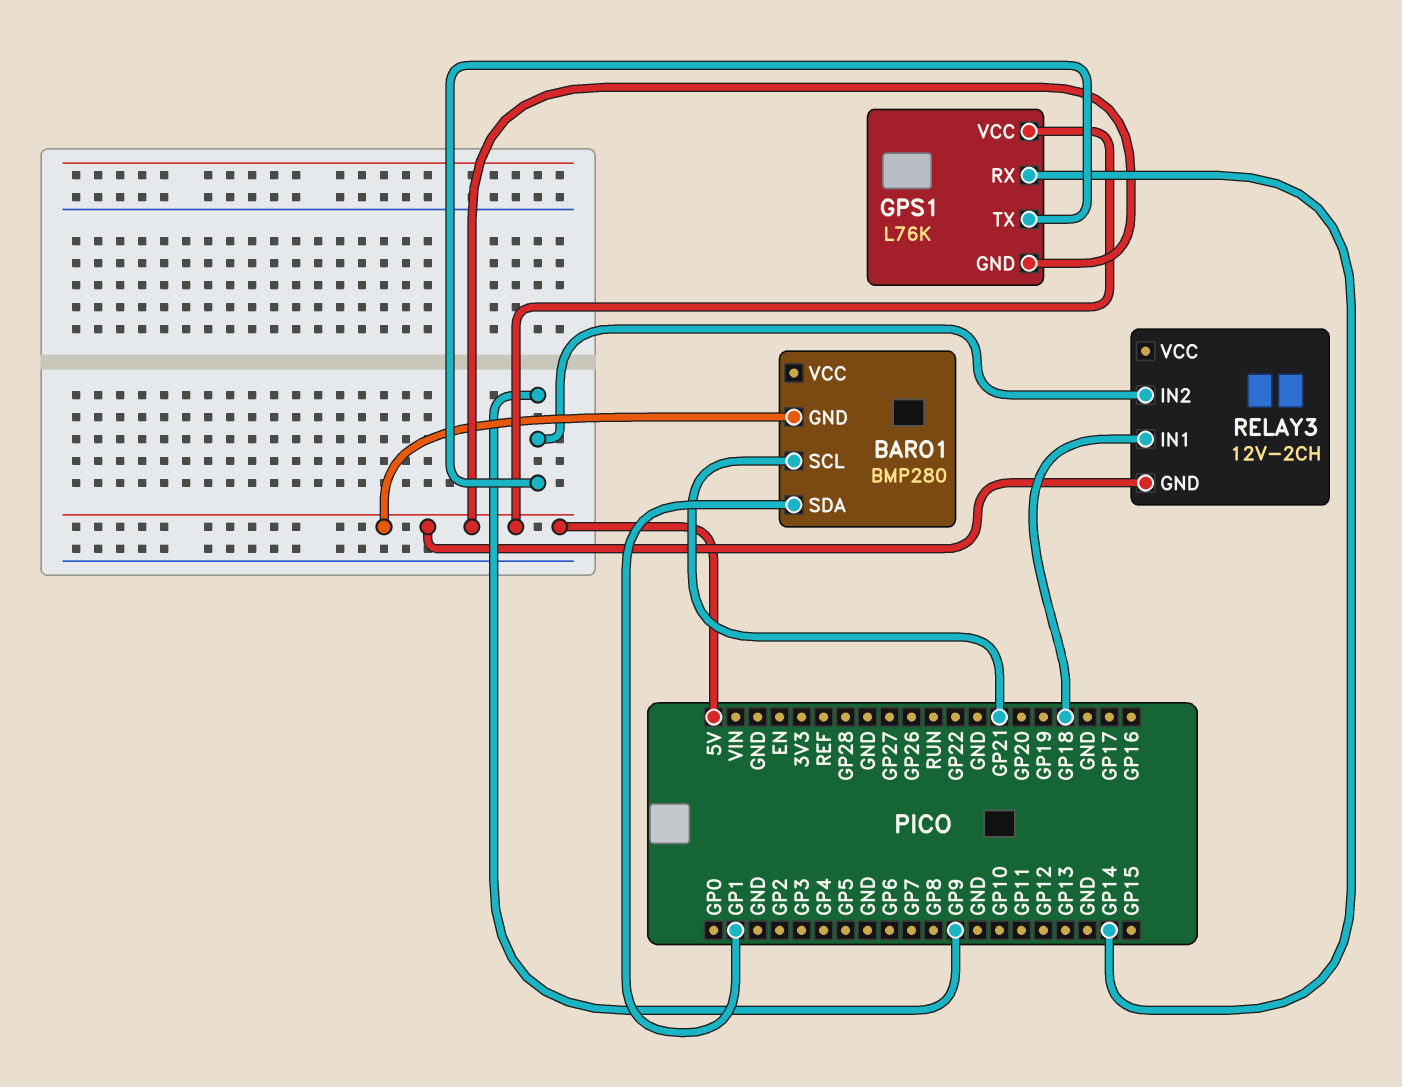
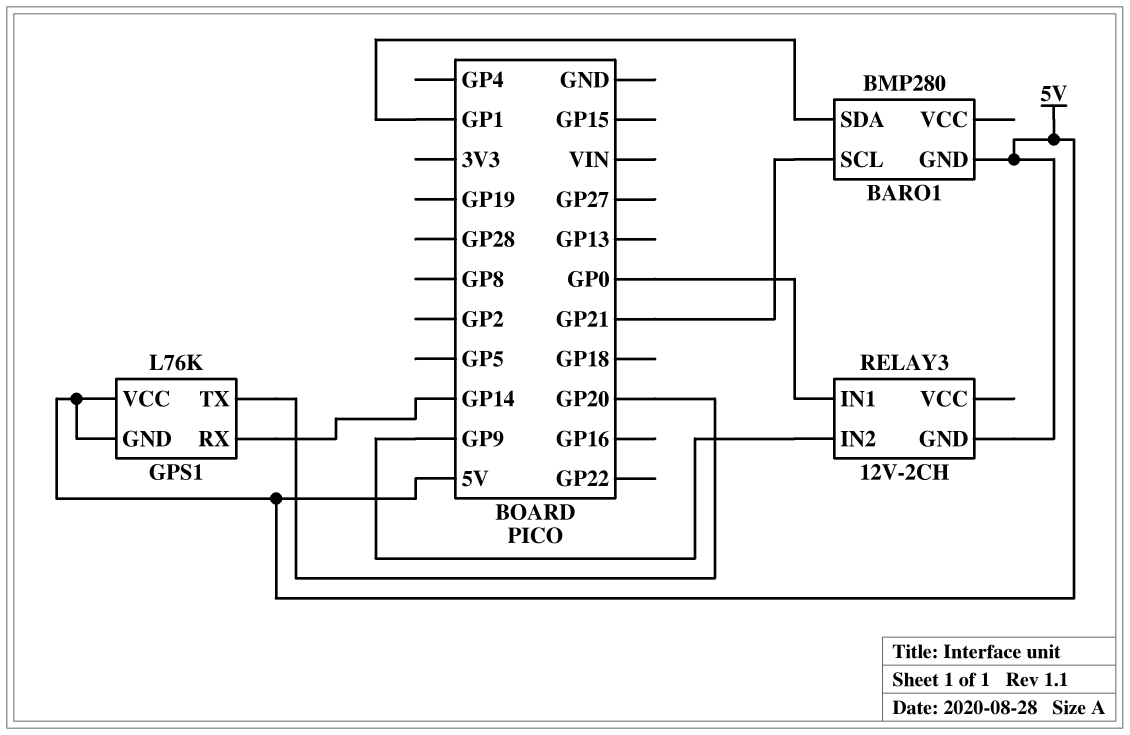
GPS1 pin TX: GP9 -> GP20
RELAY3 pin IN1: GP18 -> GP0

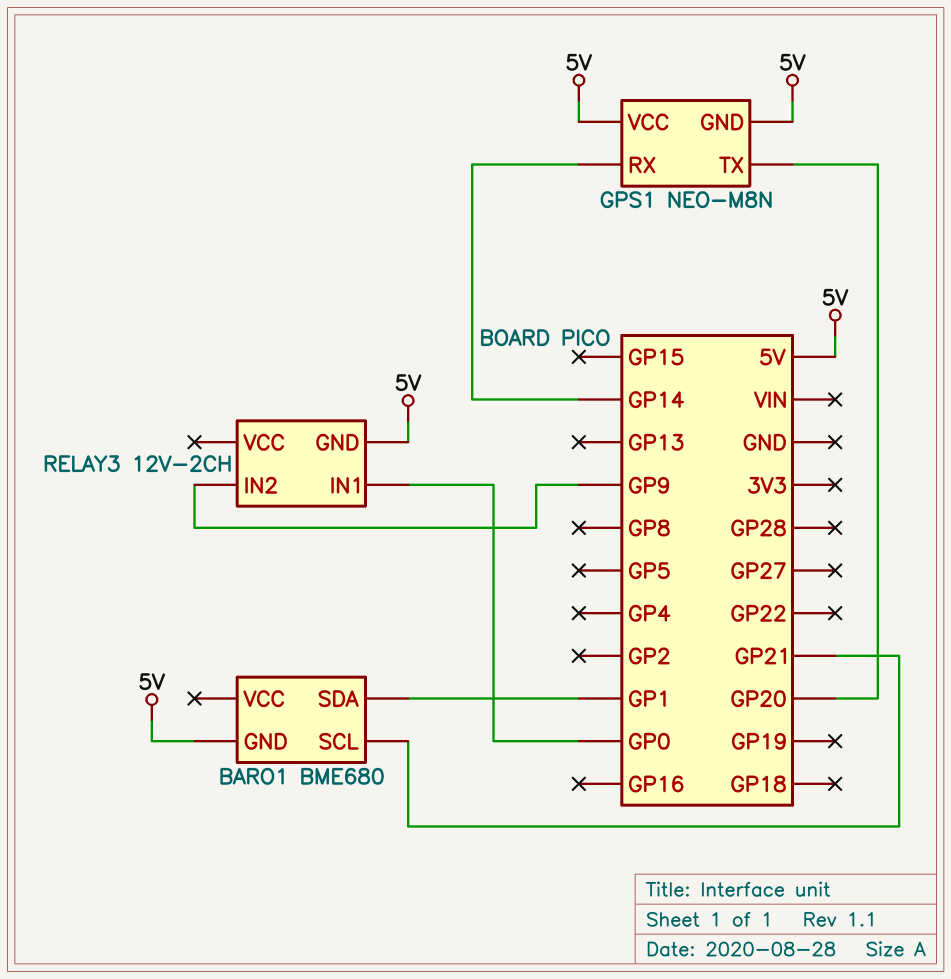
BARO1: BMP280 -> BME680
GPS1: L76K -> NEO-M8N

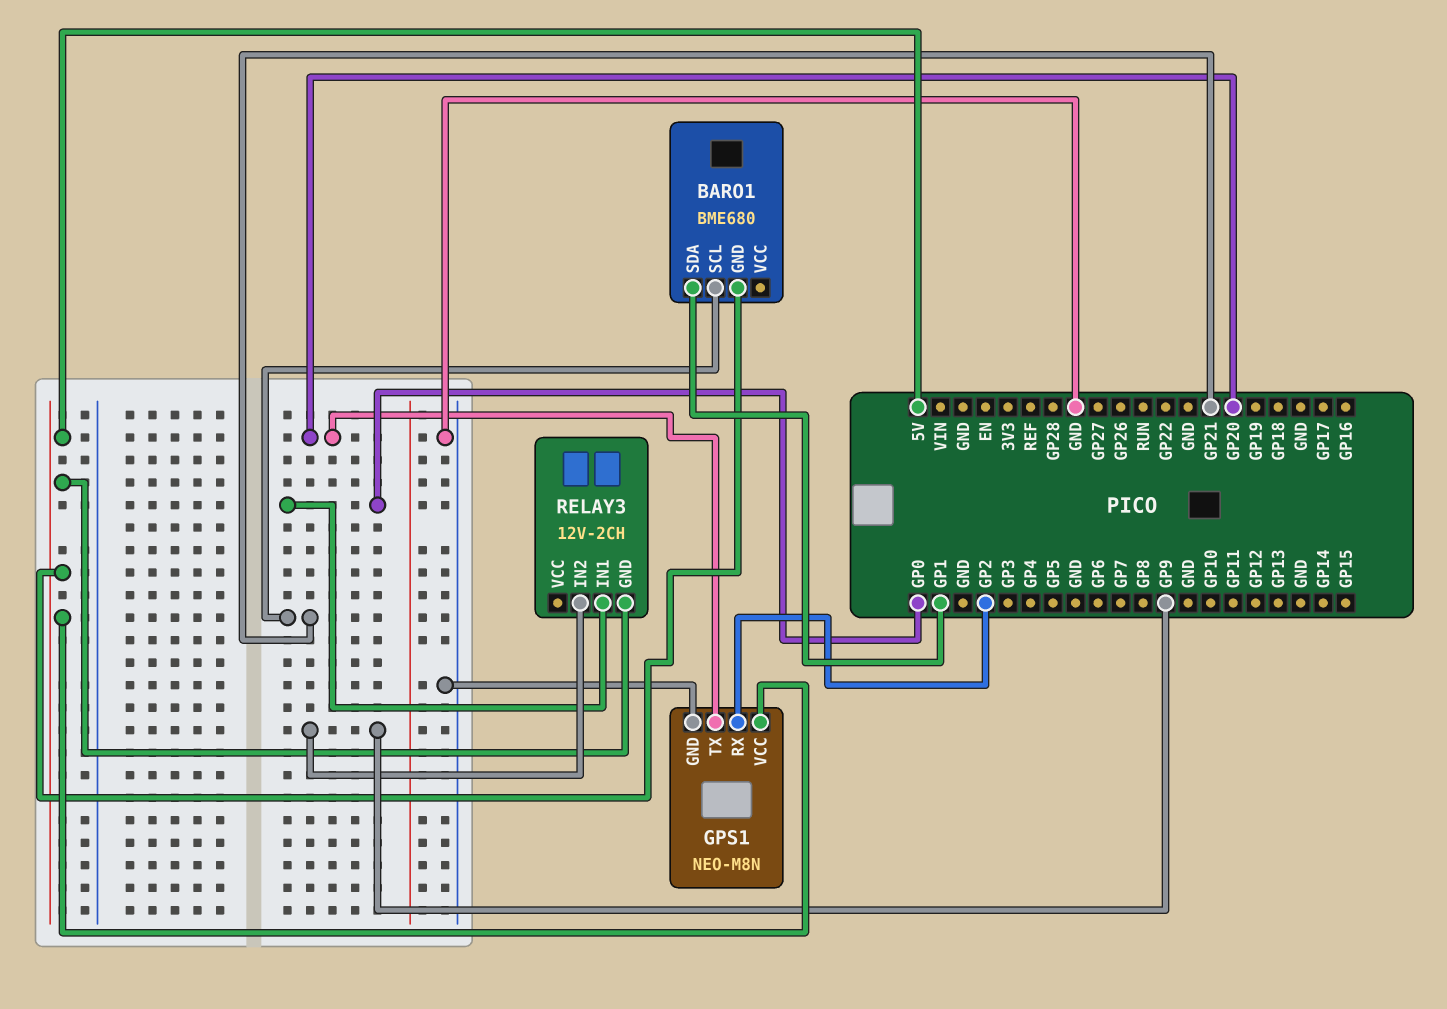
GPS1 pin GND: 5V -> GND
GPS1 pin RX: GP14 -> GP2

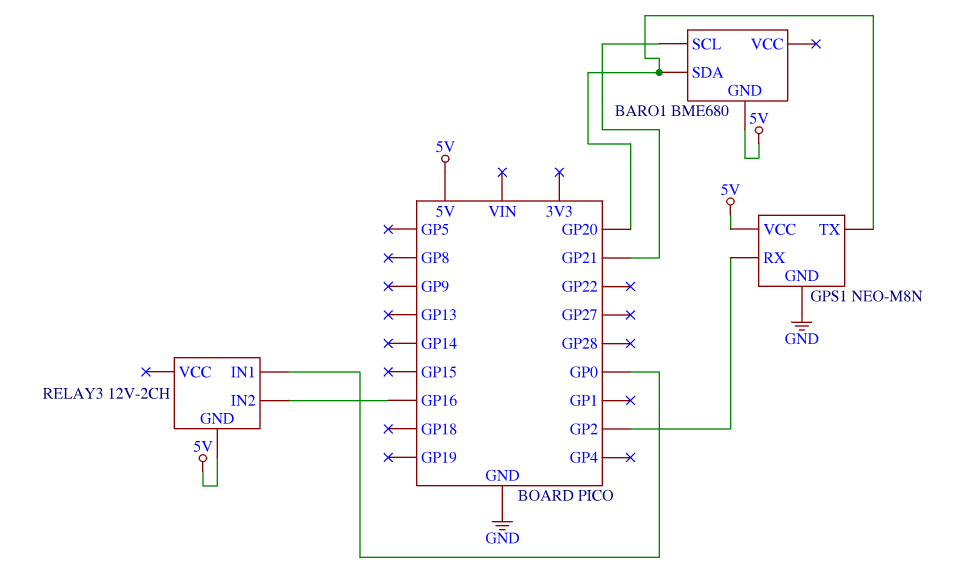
BARO1 pin SDA: GP1 -> GP20
RELAY3 pin IN2: GP9 -> GP16

